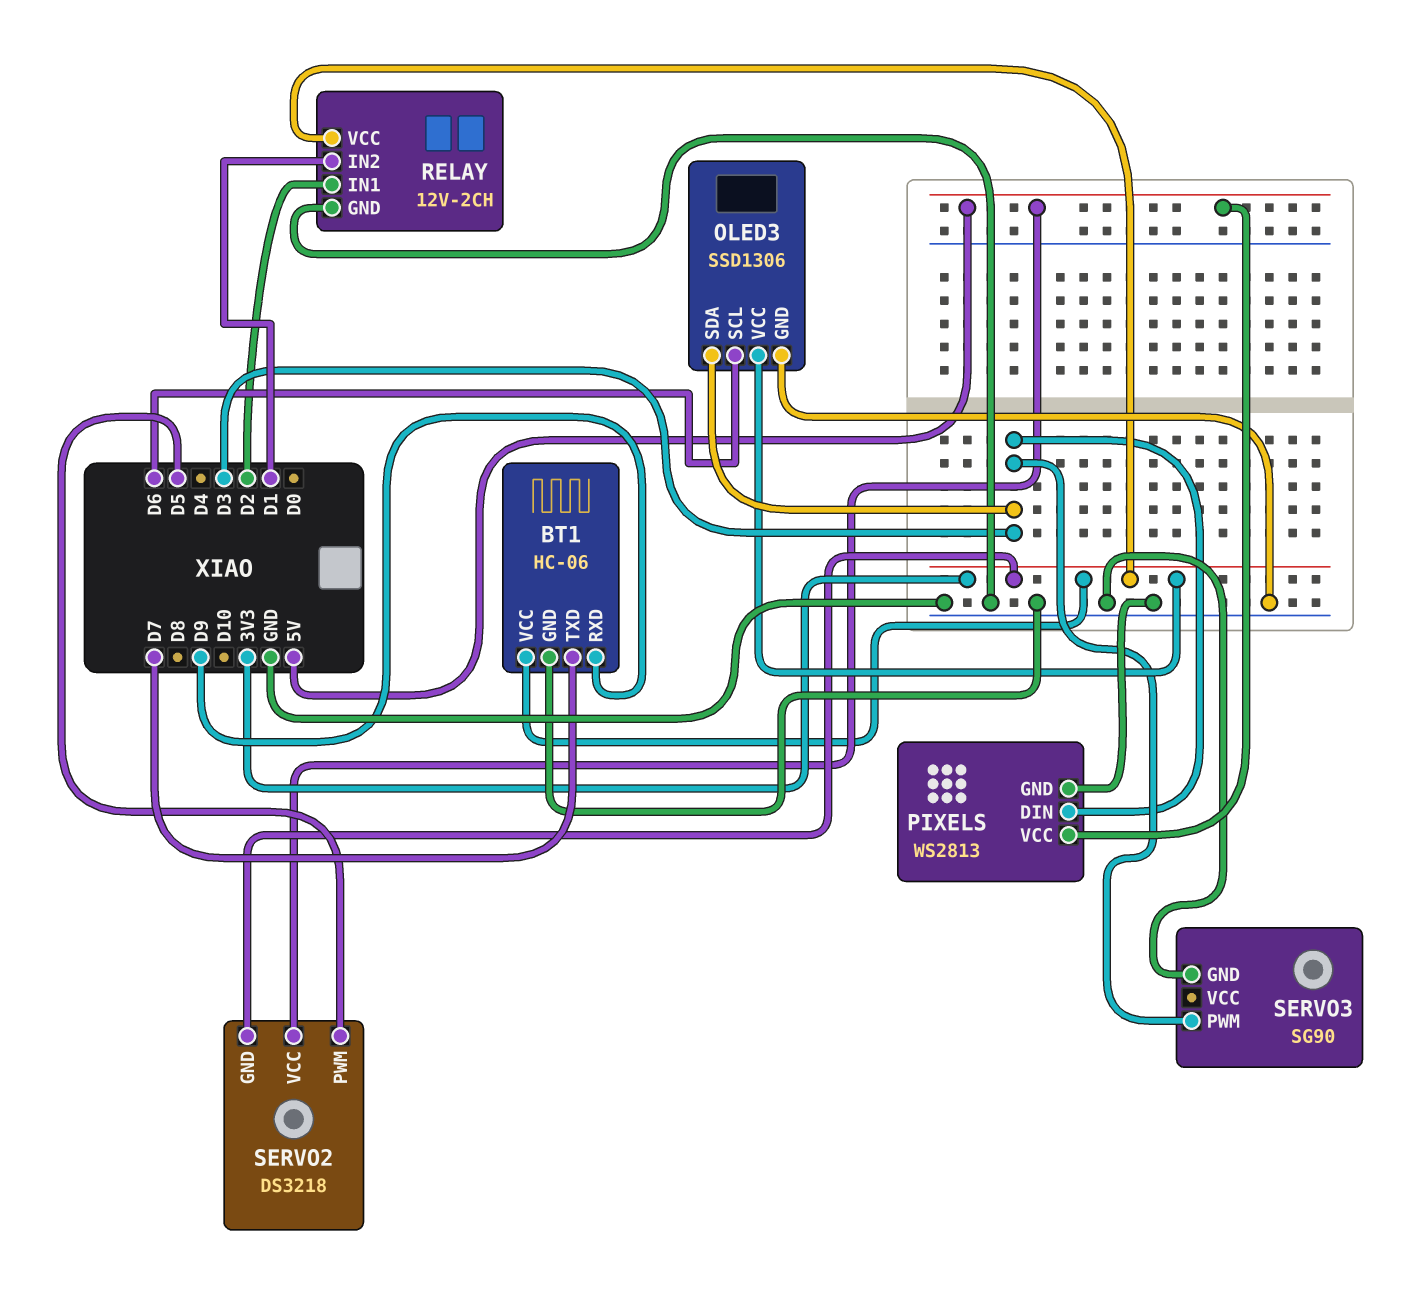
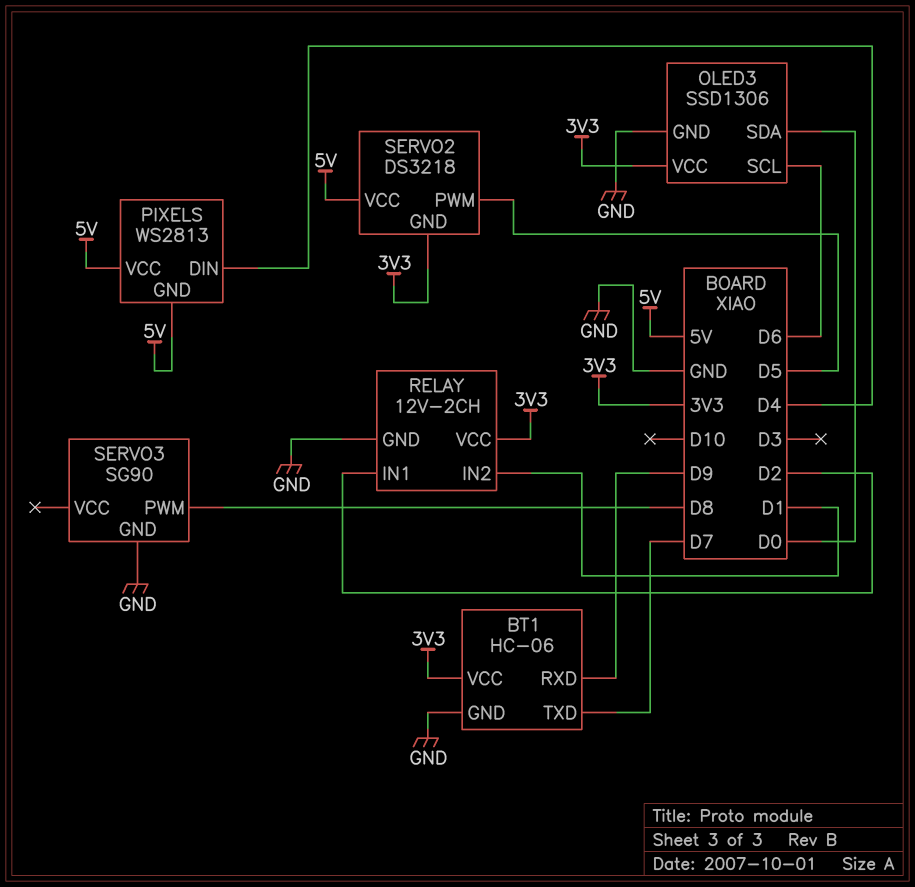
OLED3 pin SDA: D3 -> D0
PIXELS pin DIN: D3 -> D4
PIXELS pin GND: GND -> 5V
SERVO3 pin PWM: D3 -> D8

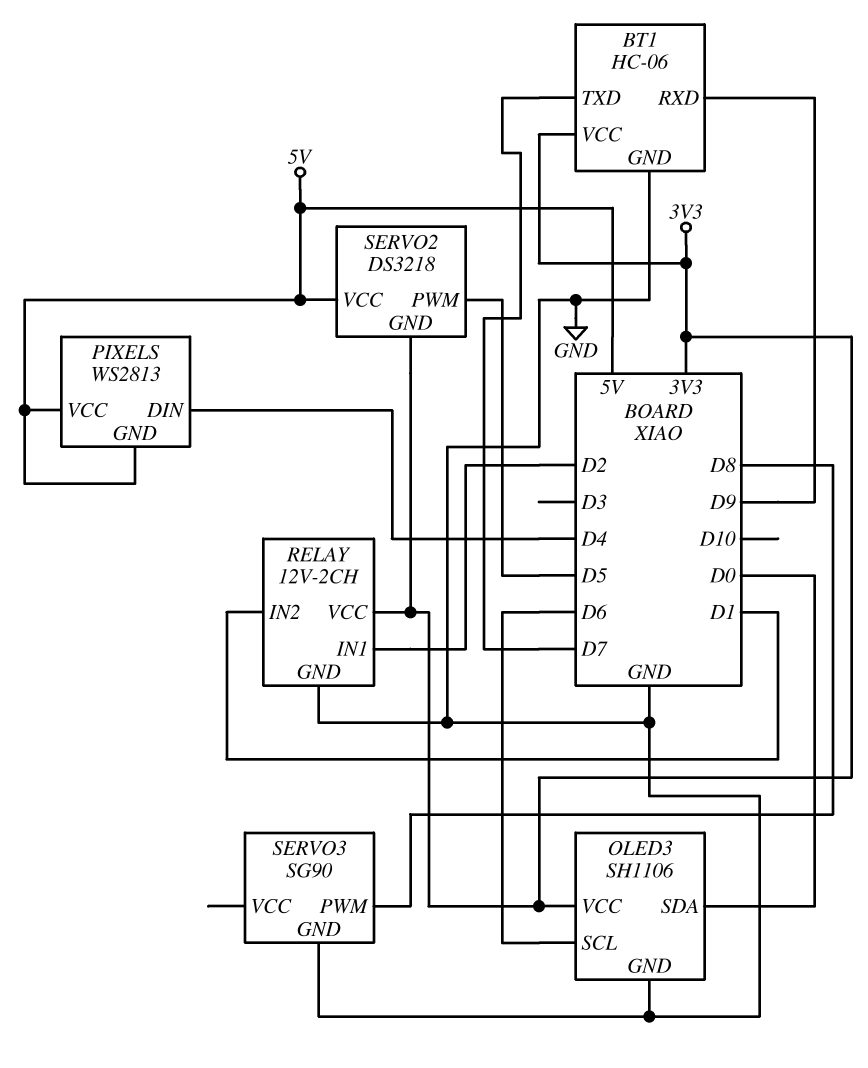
OLED3: SSD1306 -> SH1106

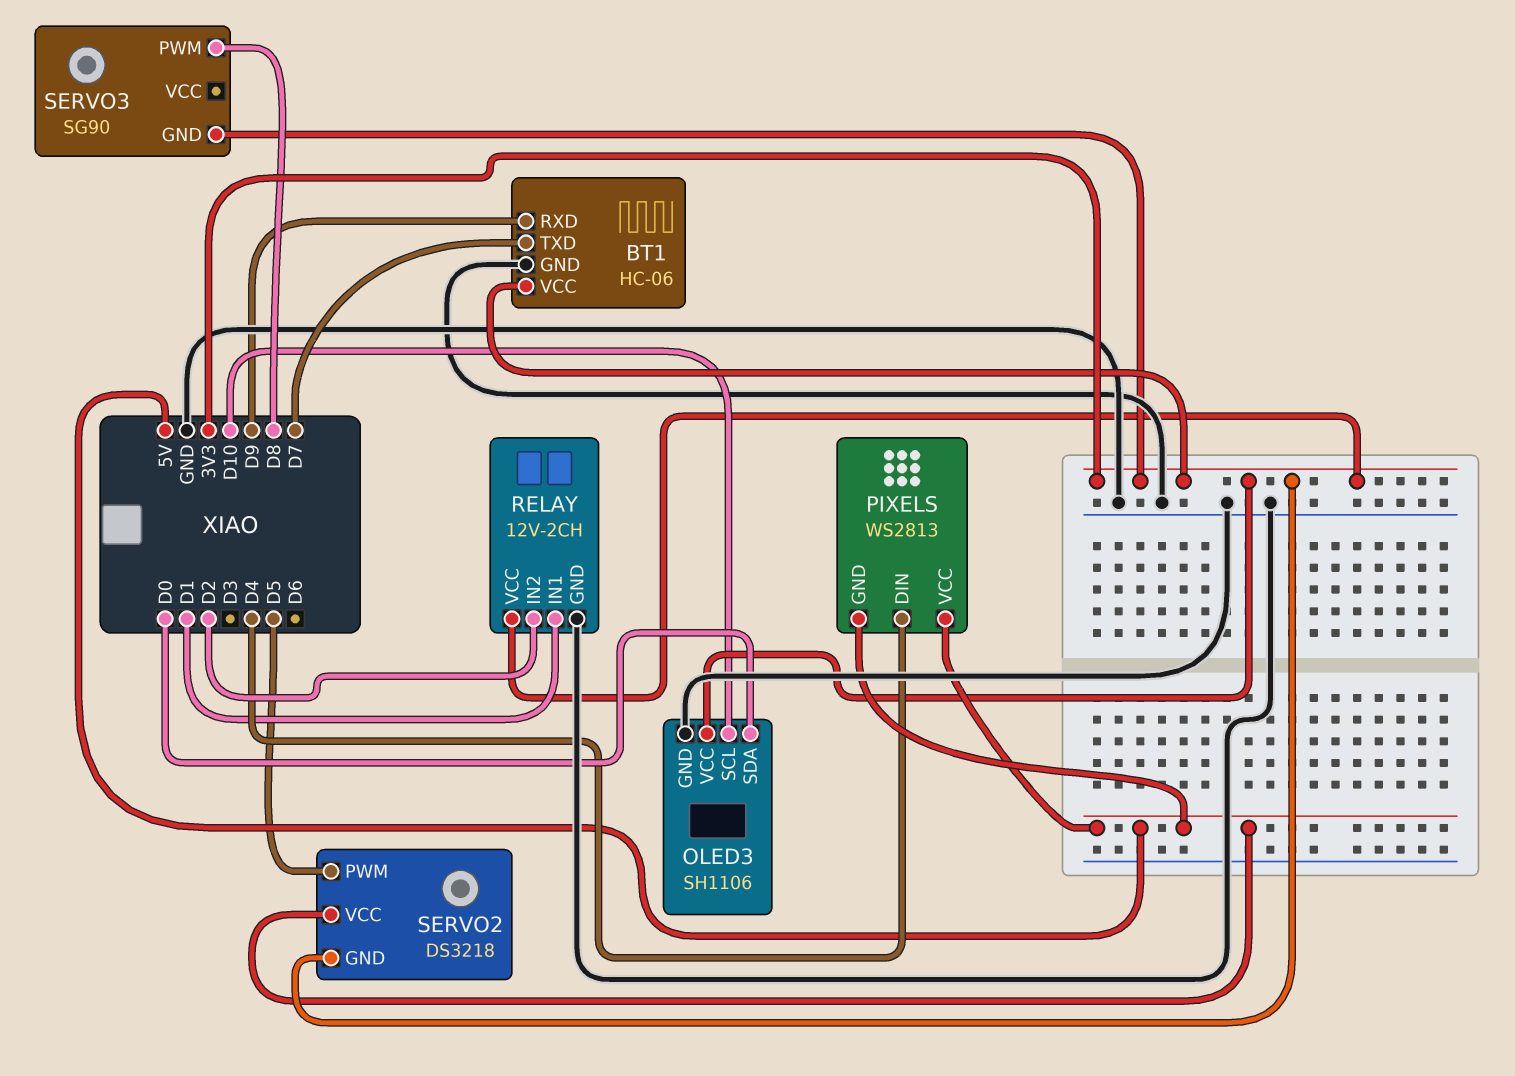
OLED3 pin SCL: D6 -> D10
RELAY pin IN1: D2 -> D1
RELAY pin IN2: D1 -> D2
SERVO3 pin GND: GND -> 3V3

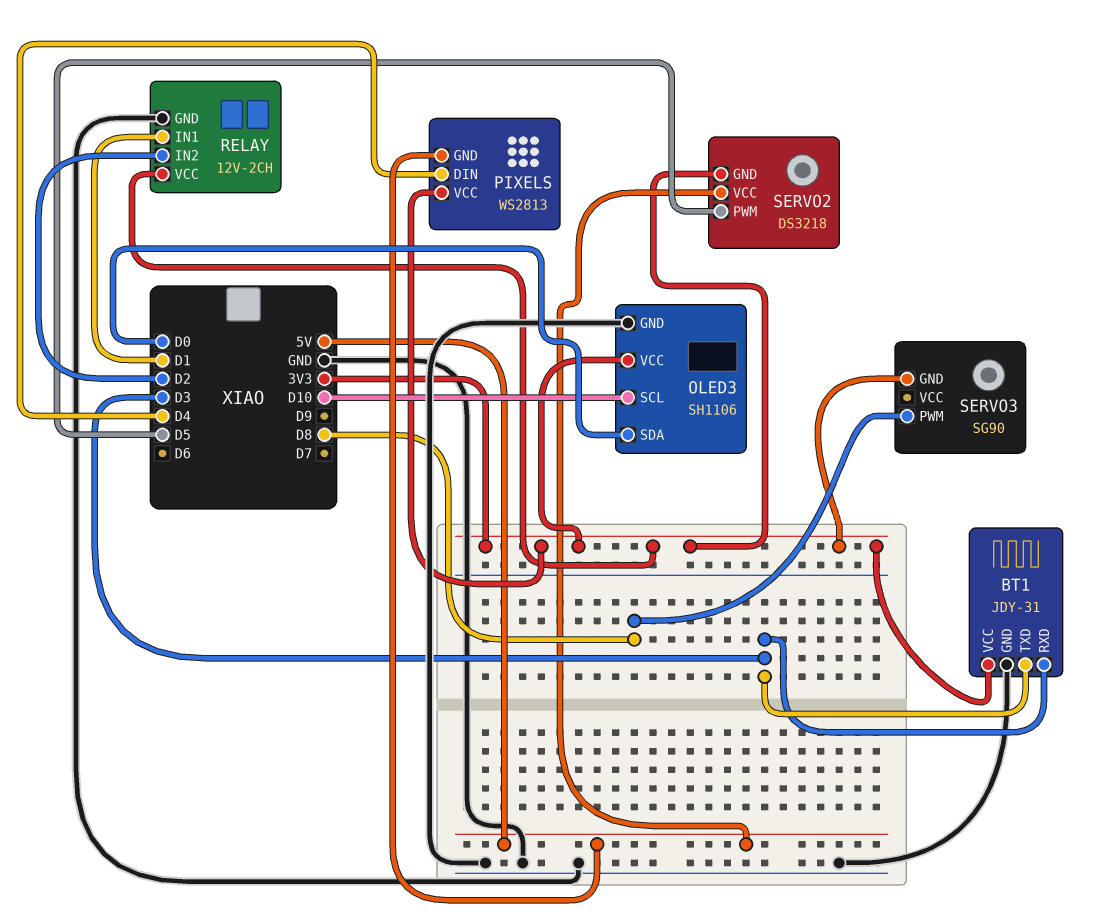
BT1: HC-06 -> JDY-31
BT1 pin RXD: D9 -> D3
BT1 pin TXD: D7 -> D3
PIXELS pin VCC: 5V -> 3V3

